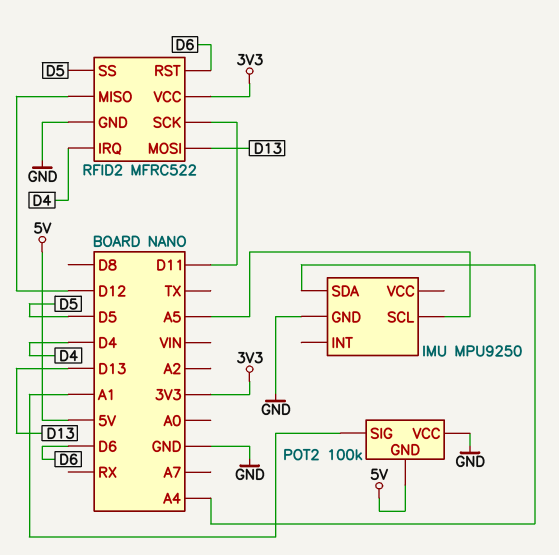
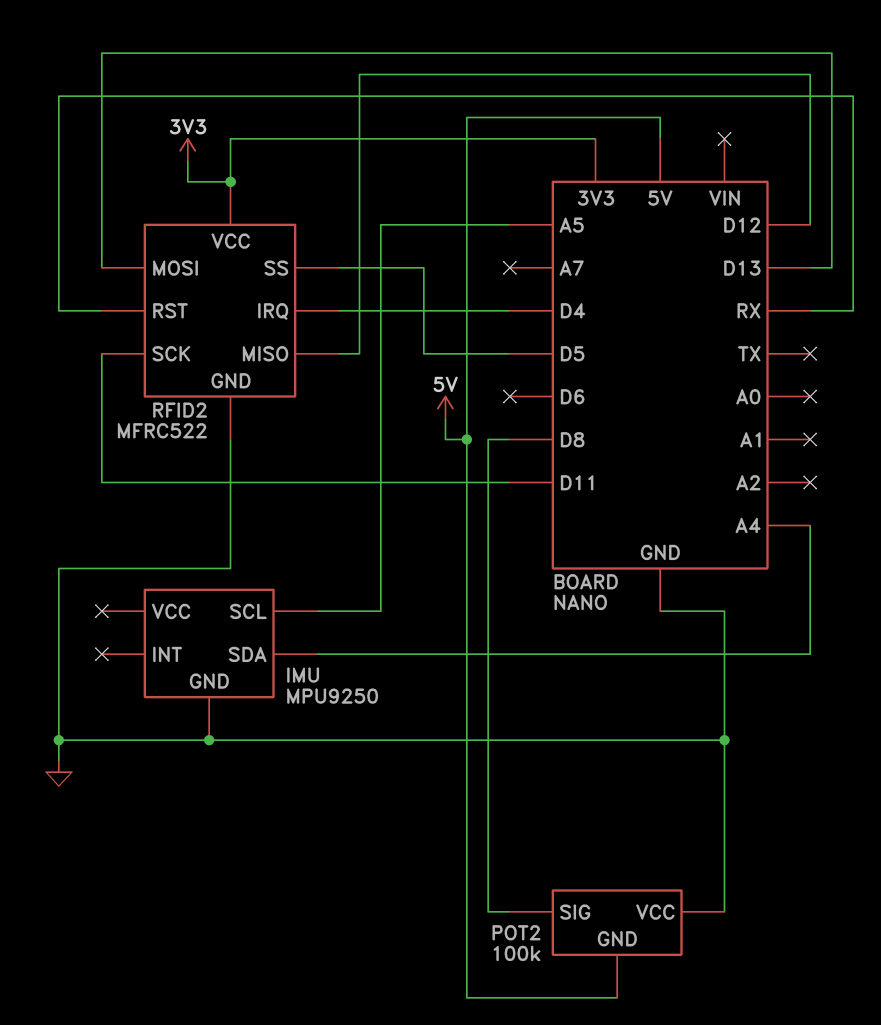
POT2 pin SIG: A1 -> D8
RFID2 pin RST: D6 -> RX

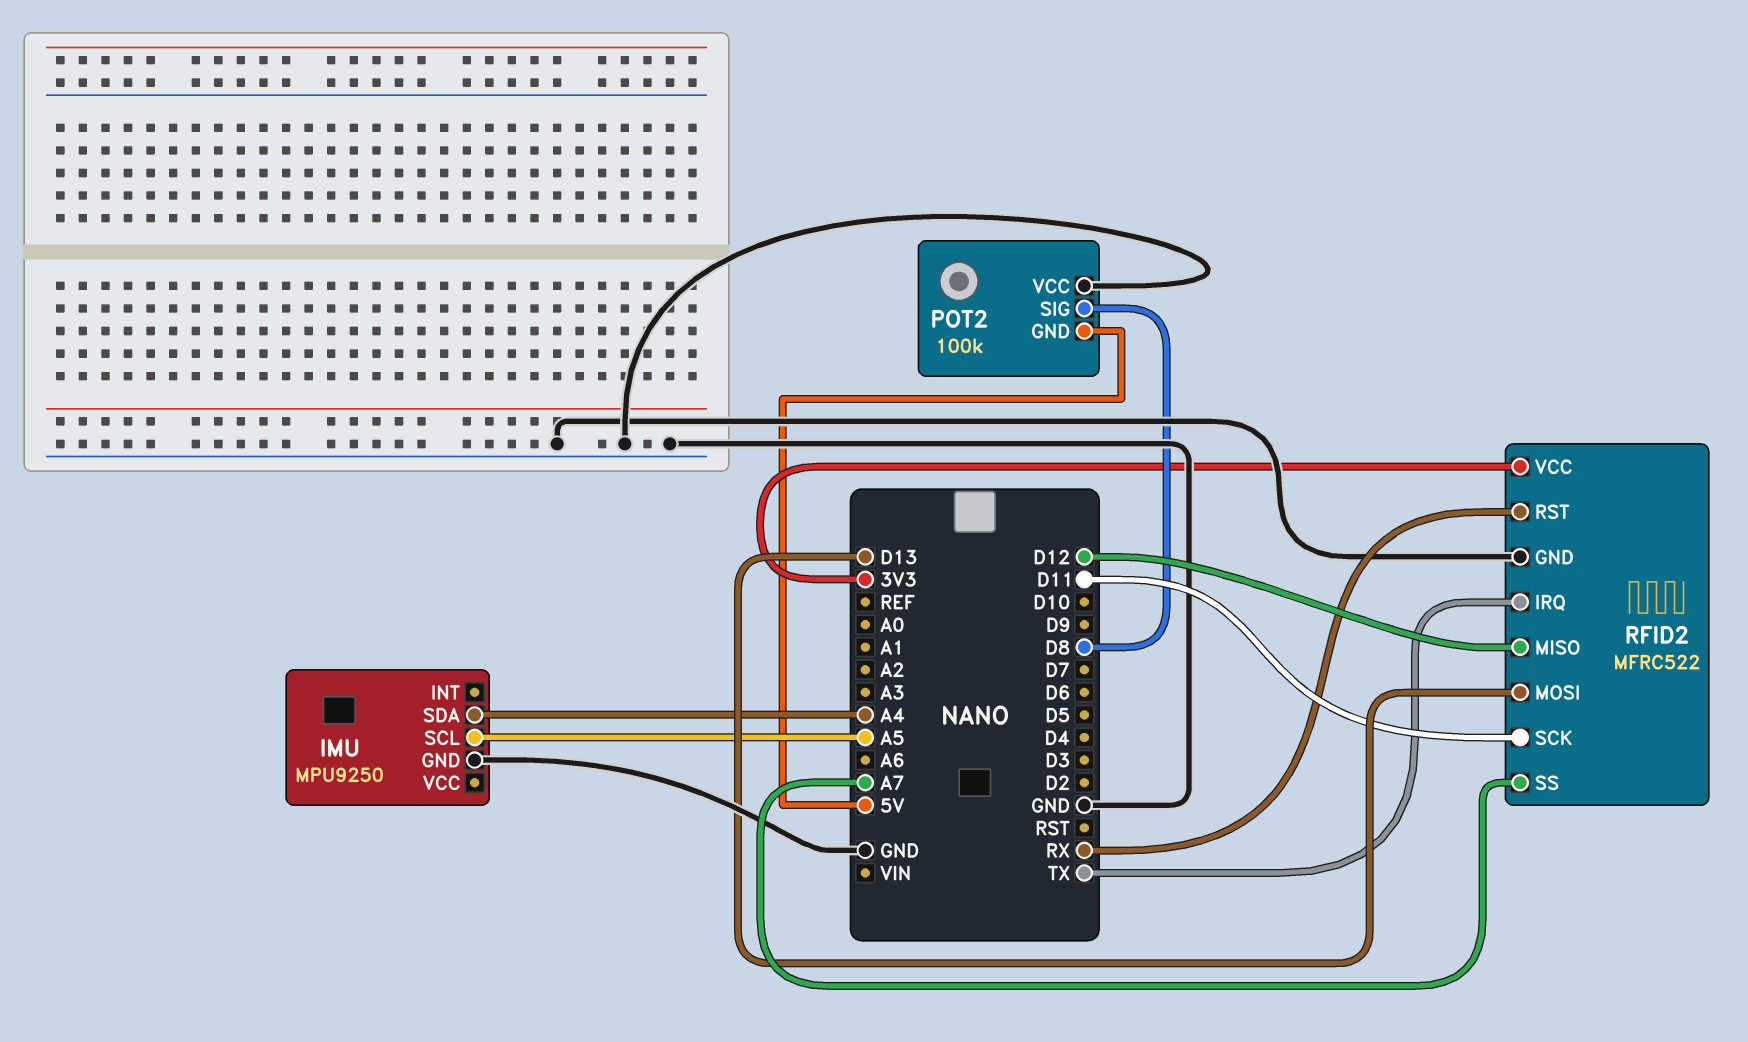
RFID2 pin IRQ: D4 -> TX
RFID2 pin SS: D5 -> A7

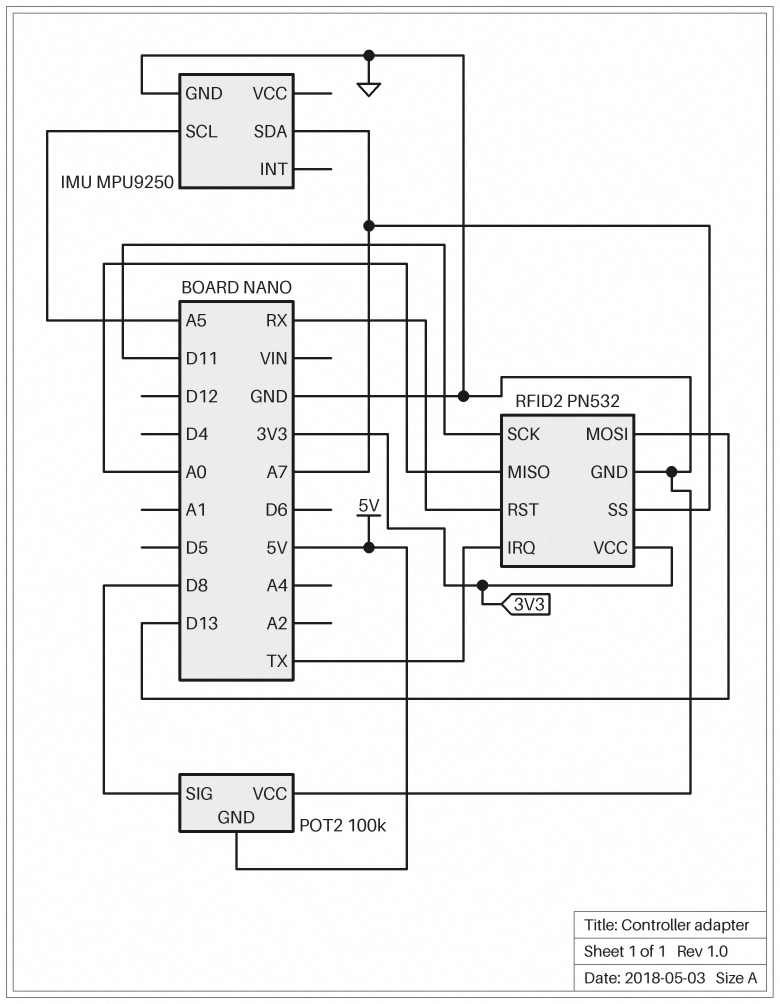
IMU pin SDA: A4 -> A7
RFID2: MFRC522 -> PN532
RFID2 pin MISO: D12 -> A0

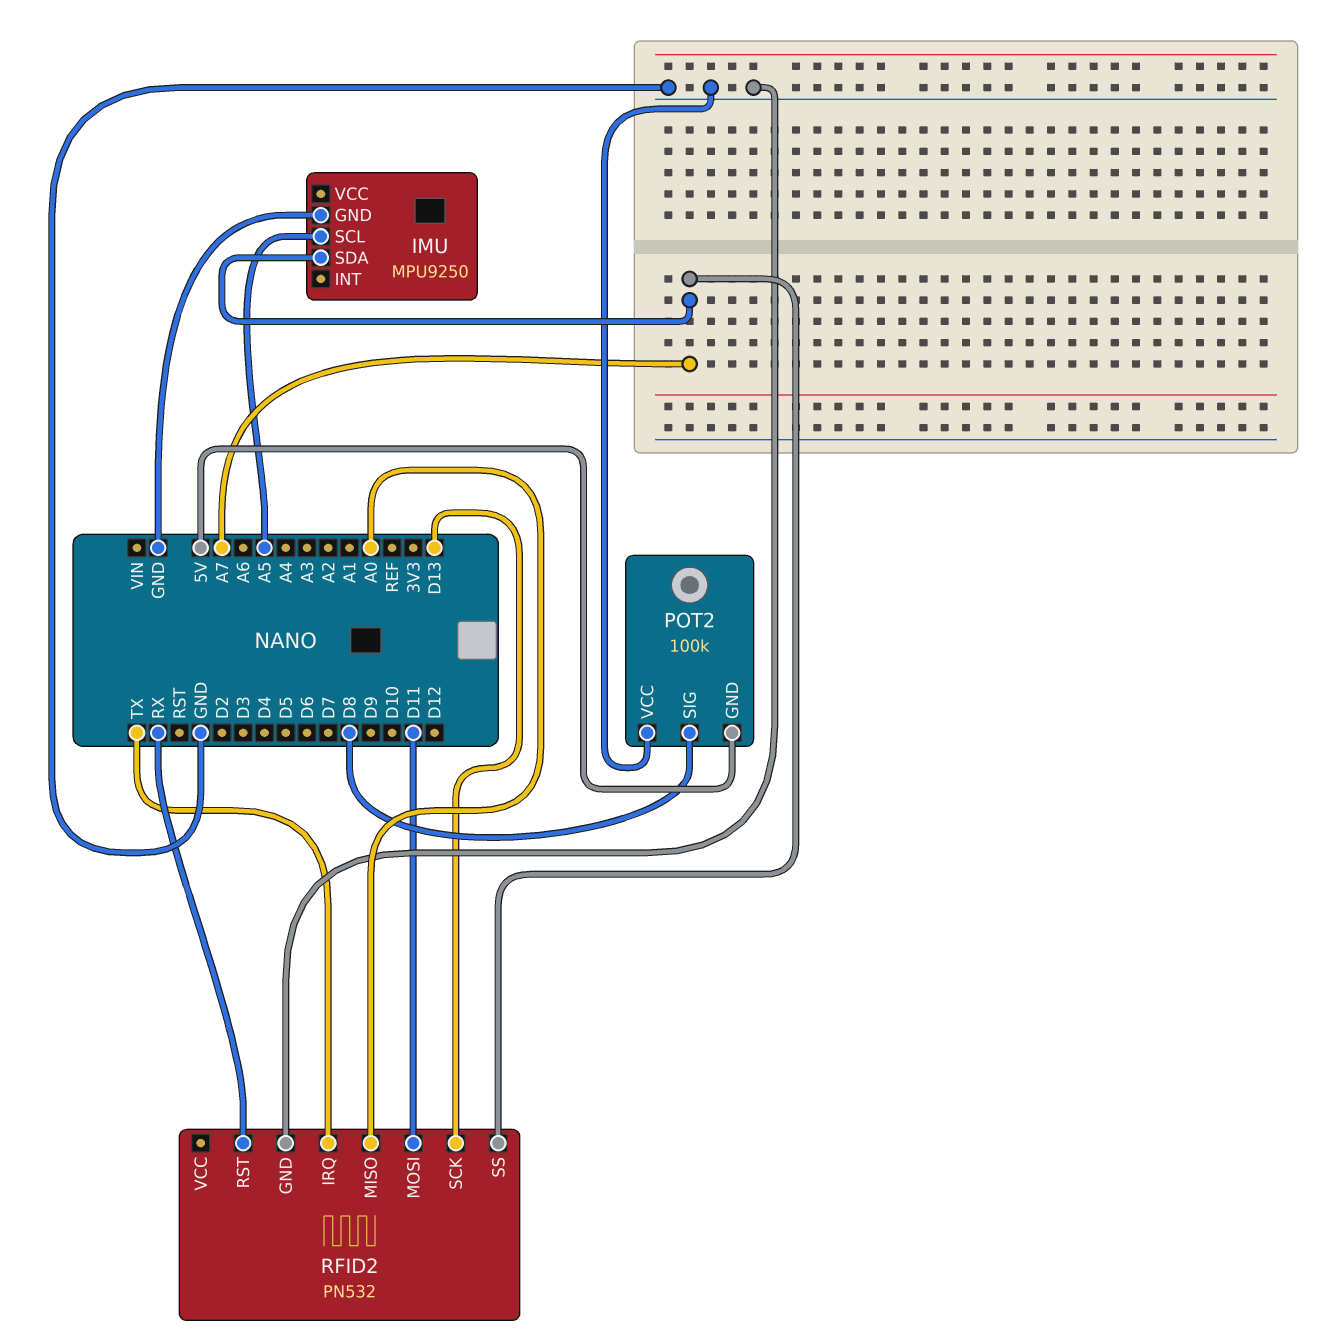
RFID2 pin MOSI: D13 -> D11
RFID2 pin SCK: D11 -> D13
RFID2 pin VCC: 3V3 -> none

